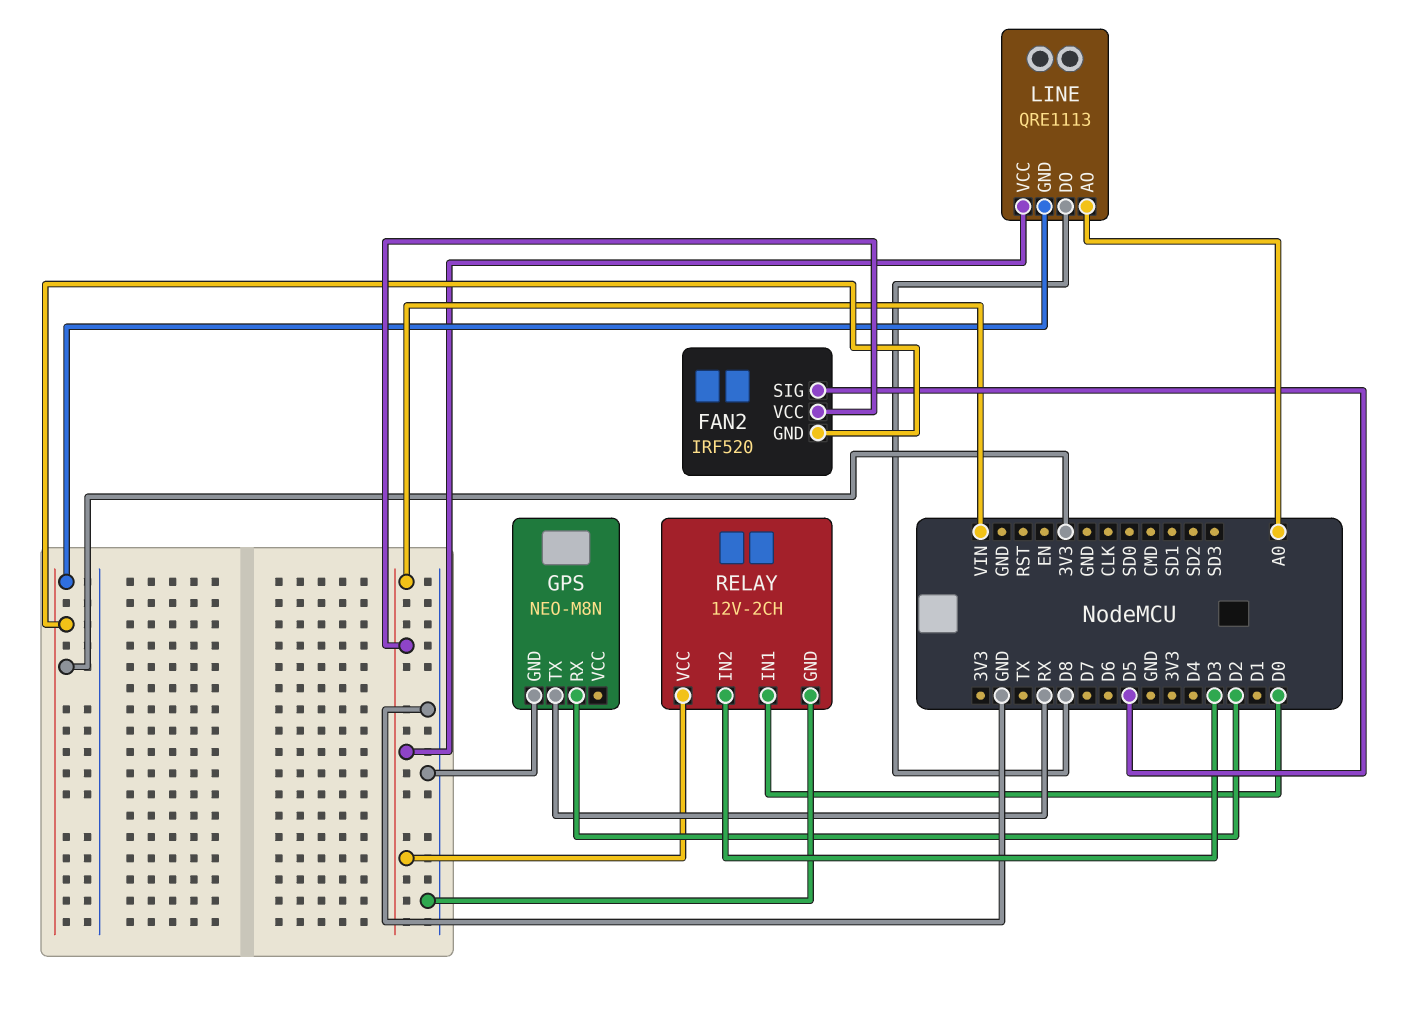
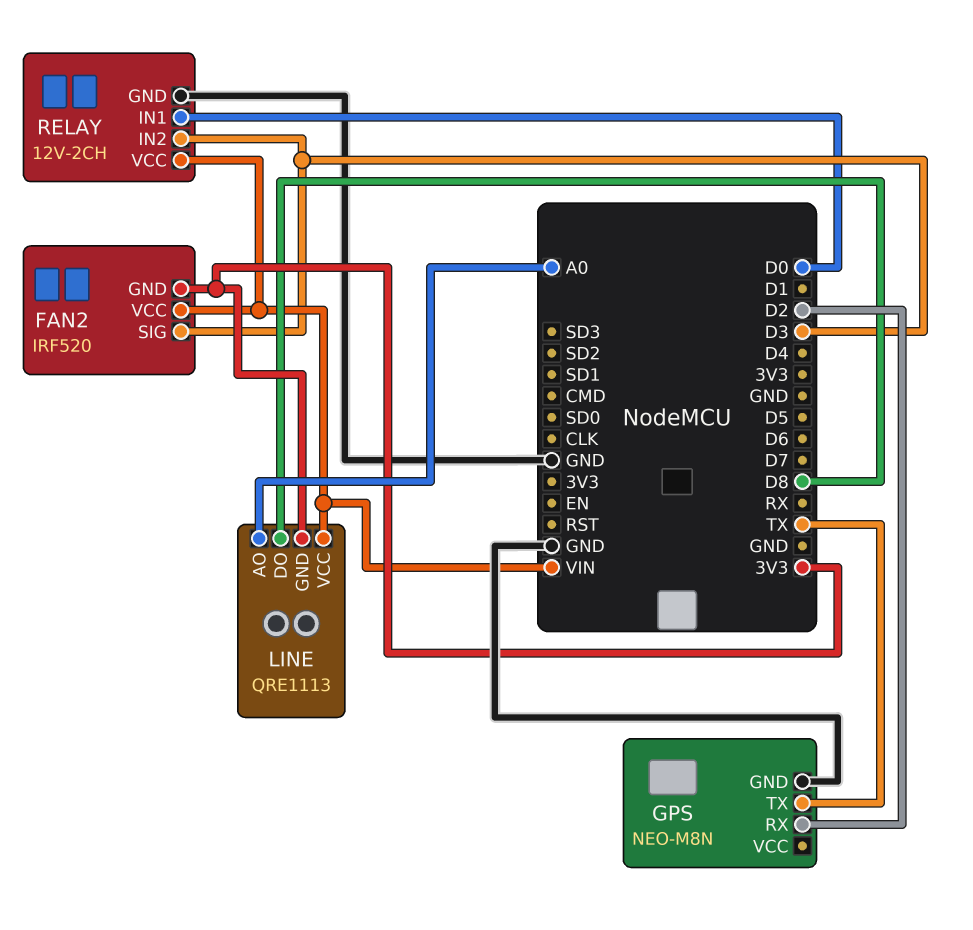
FAN2 pin SIG: D5 -> D3
GPS pin TX: RX -> TX

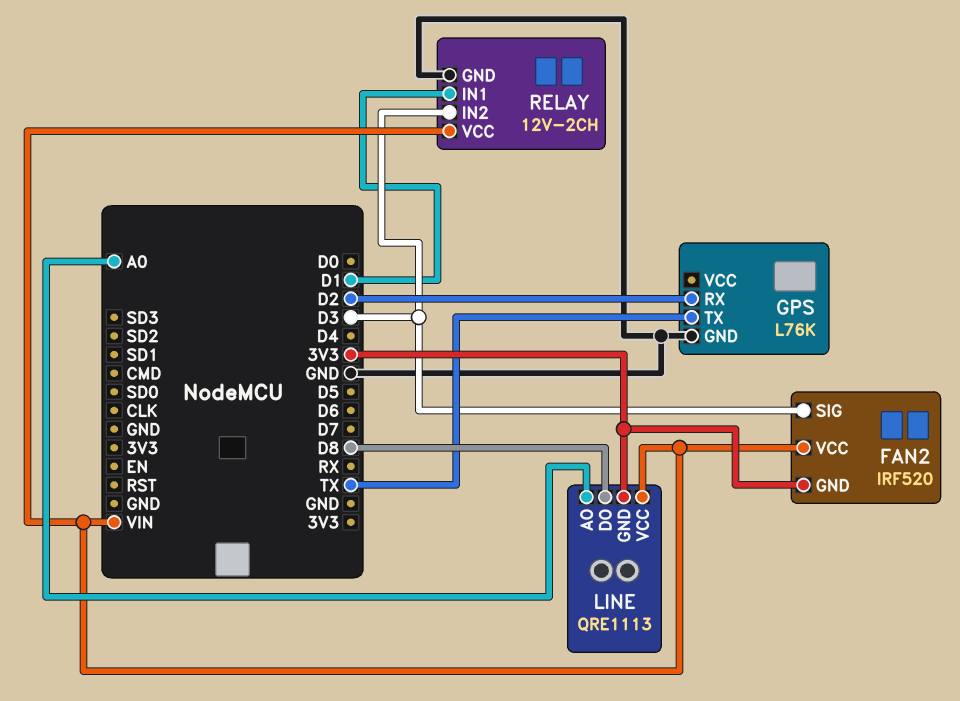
GPS: NEO-M8N -> L76K
RELAY pin IN1: D0 -> D1

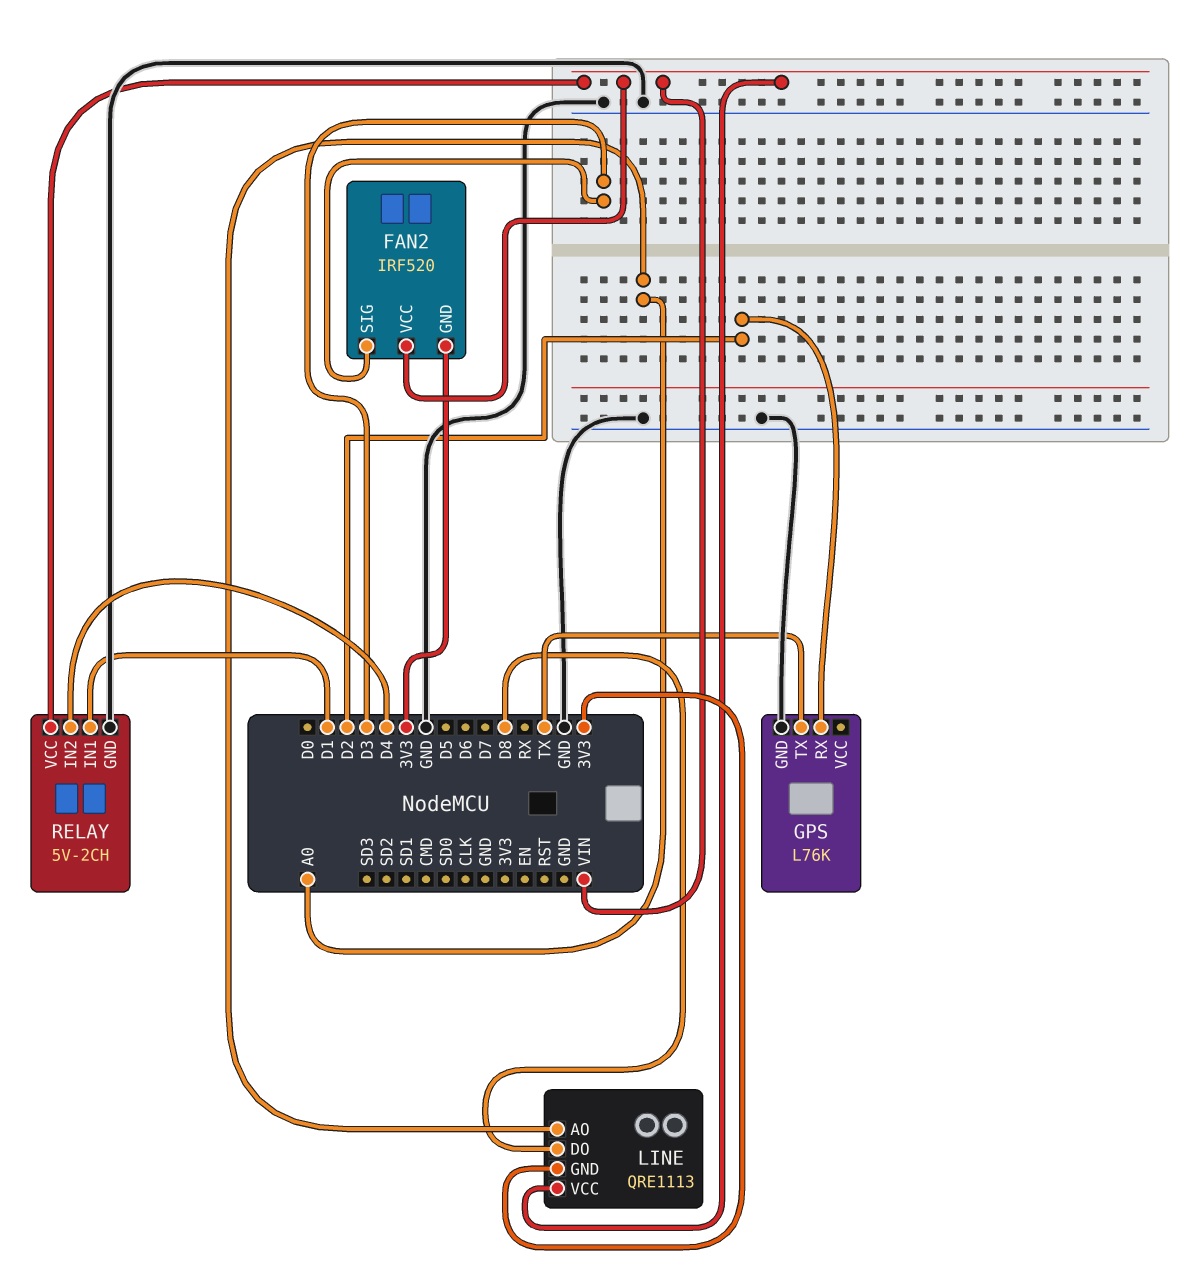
RELAY: 12V-2CH -> 5V-2CH
RELAY pin IN2: D3 -> D4

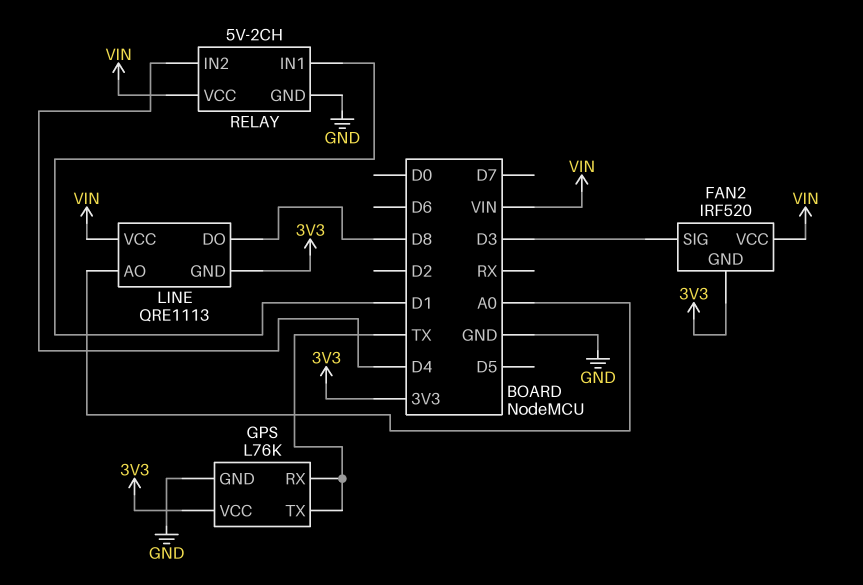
GPS pin RX: D2 -> TX
GPS pin VCC: none -> 3V3

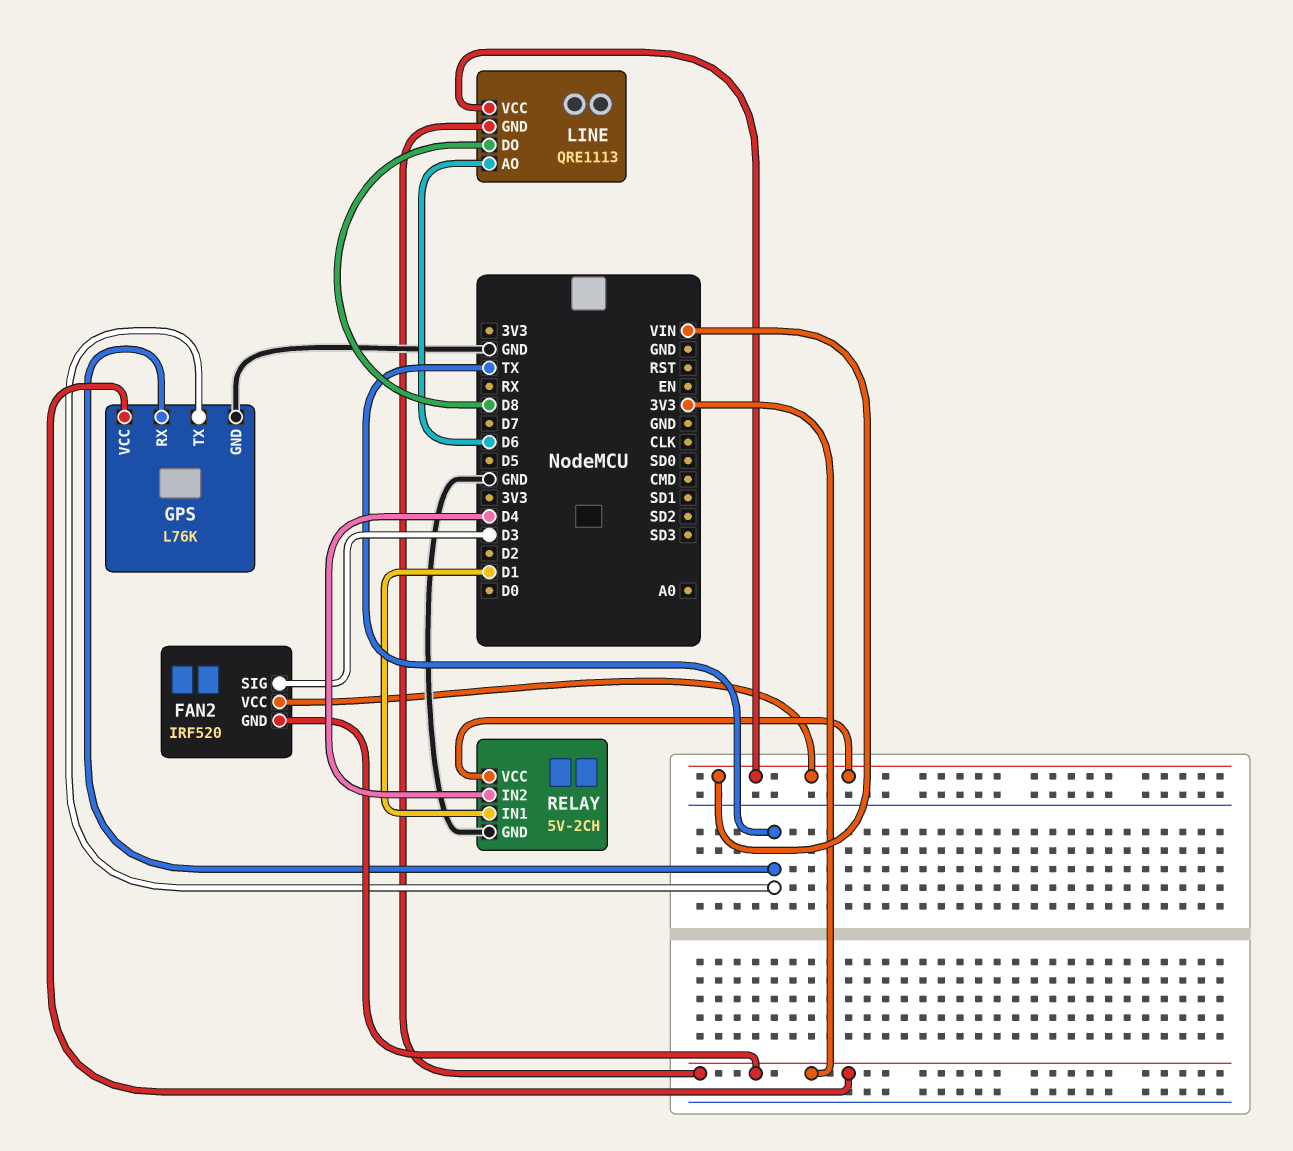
LINE pin AO: A0 -> D6

